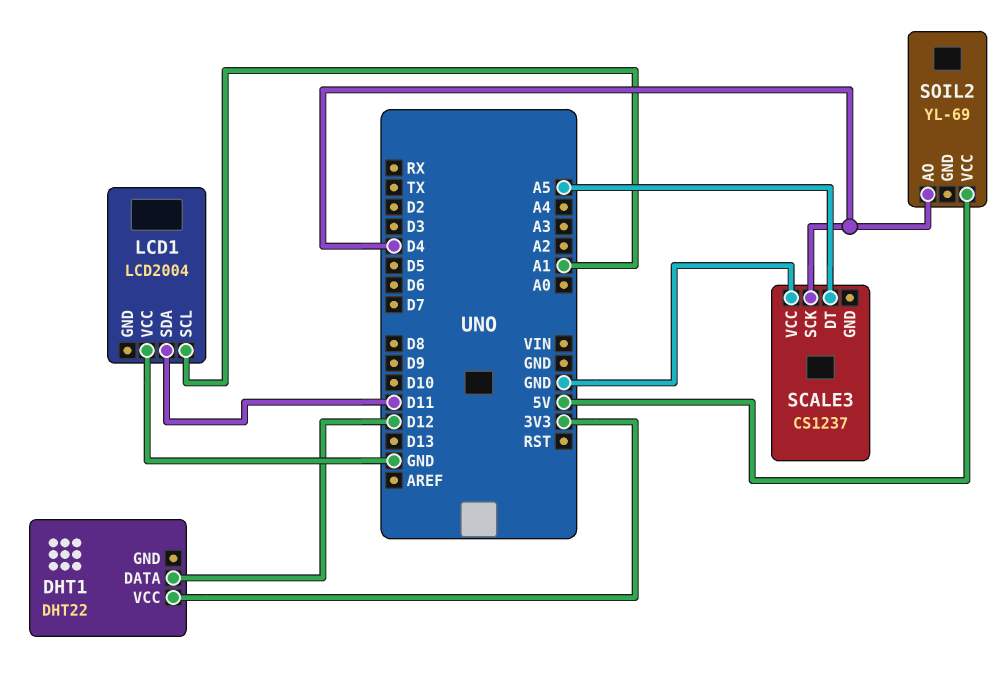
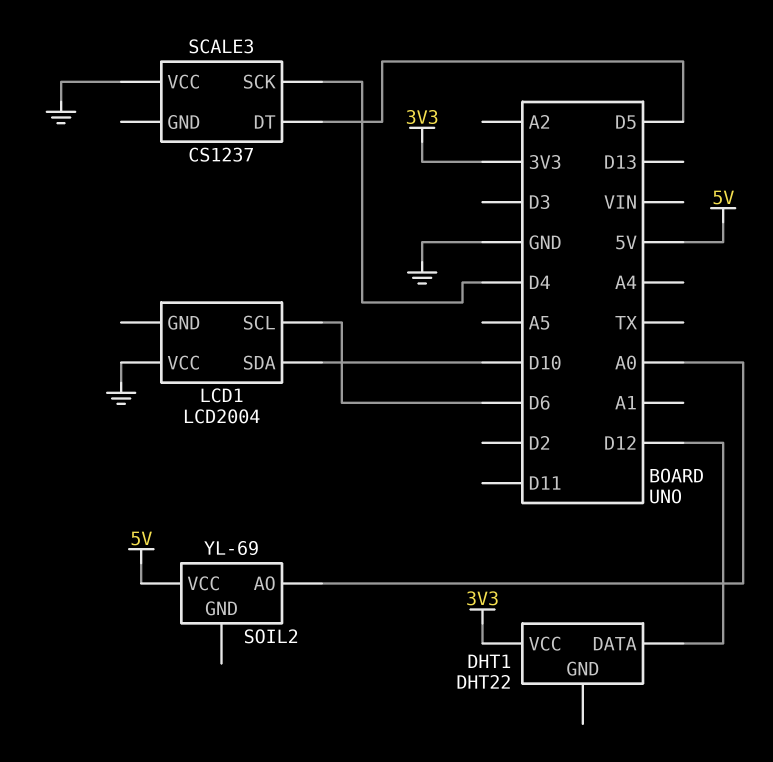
LCD1 pin SCL: A1 -> D6
LCD1 pin SDA: D11 -> D10
SCALE3 pin DT: A5 -> D5
SOIL2 pin AO: D4 -> A0

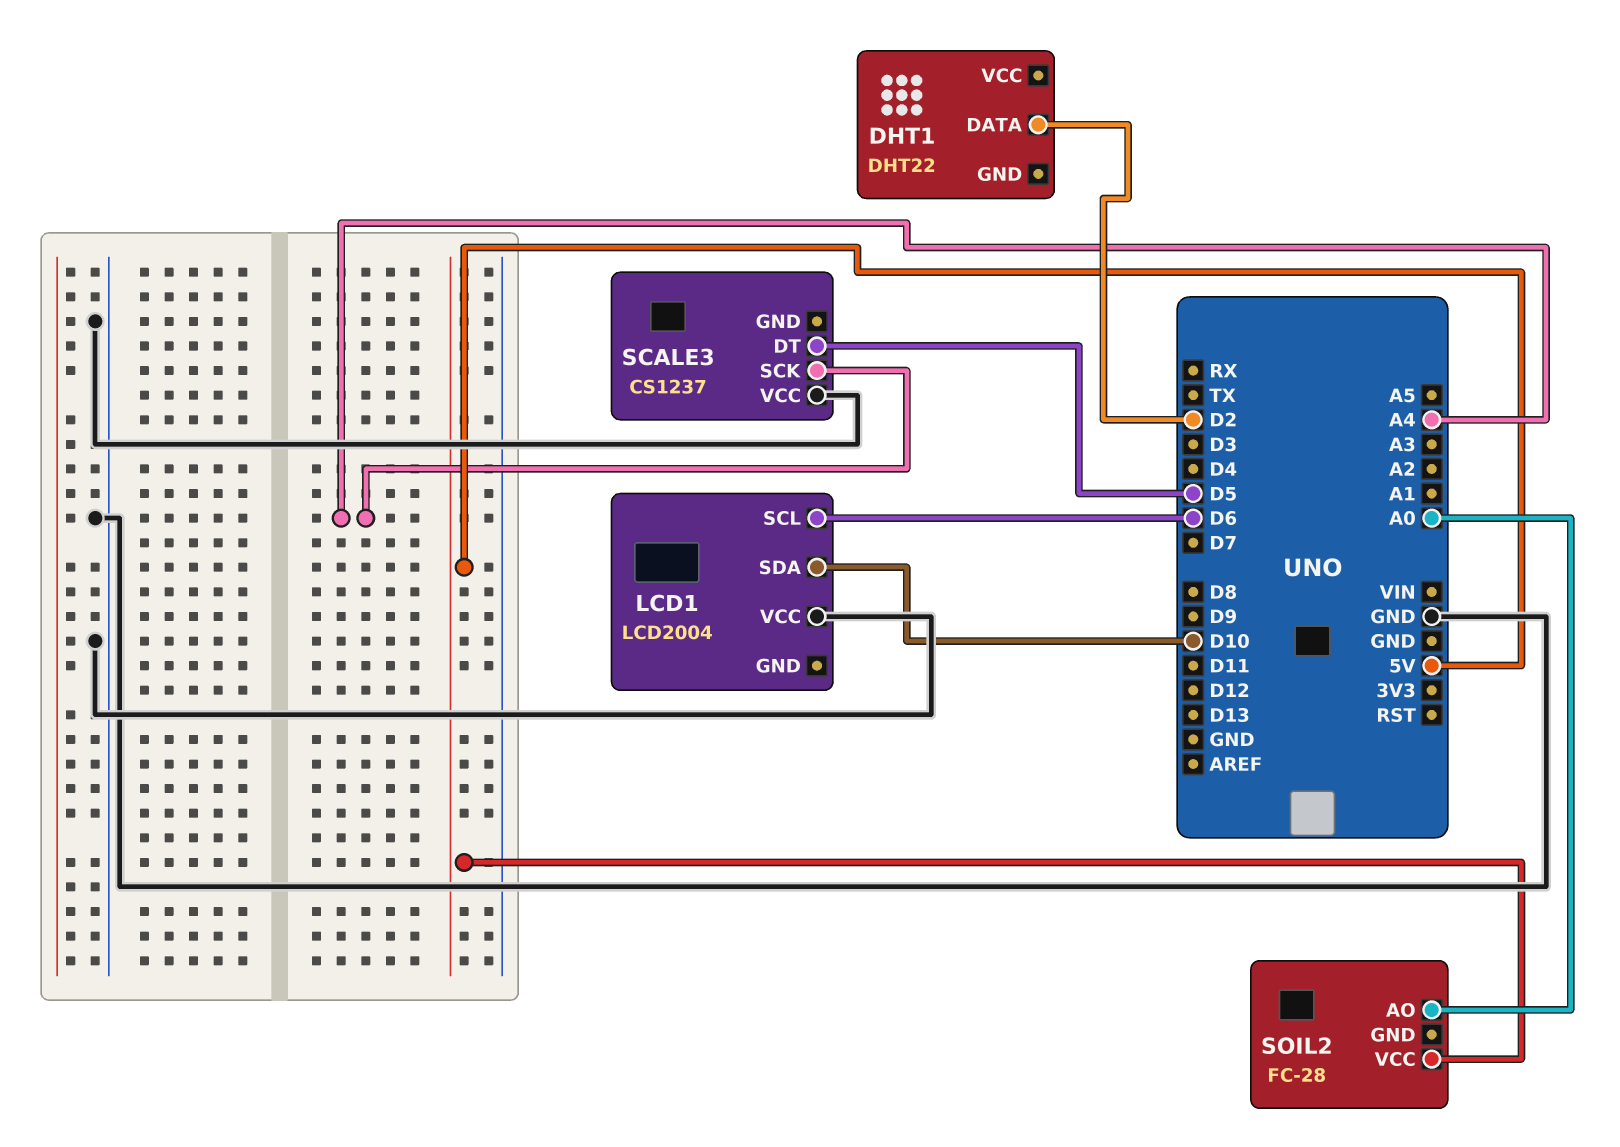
DHT1 pin DATA: D12 -> D2
DHT1 pin VCC: 3V3 -> none
SCALE3 pin SCK: D4 -> A4
SOIL2: YL-69 -> FC-28

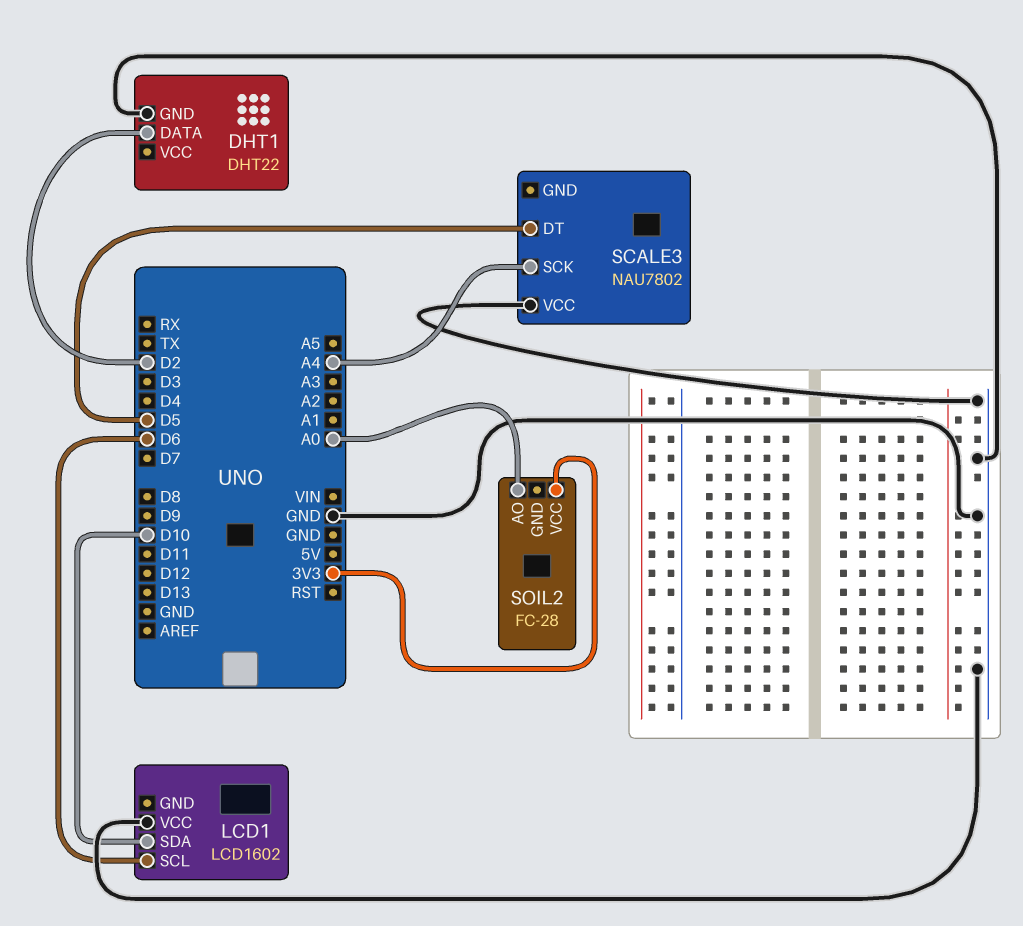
DHT1 pin GND: none -> GND
LCD1: LCD2004 -> LCD1602
SCALE3: CS1237 -> NAU7802
SOIL2 pin VCC: 5V -> 3V3

